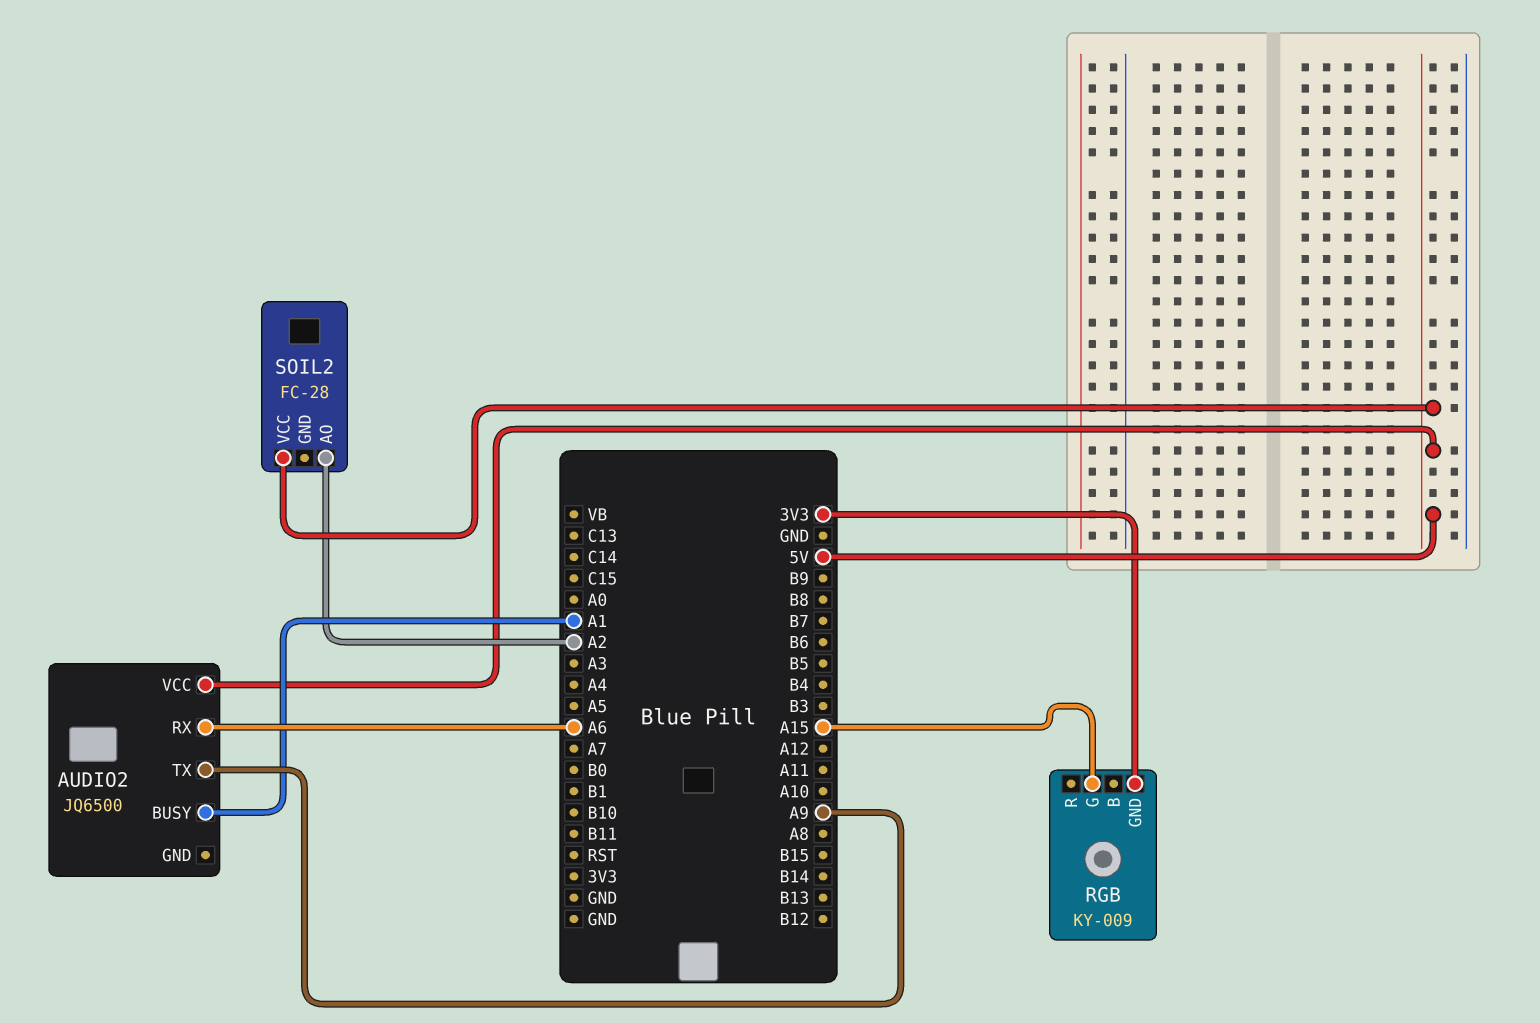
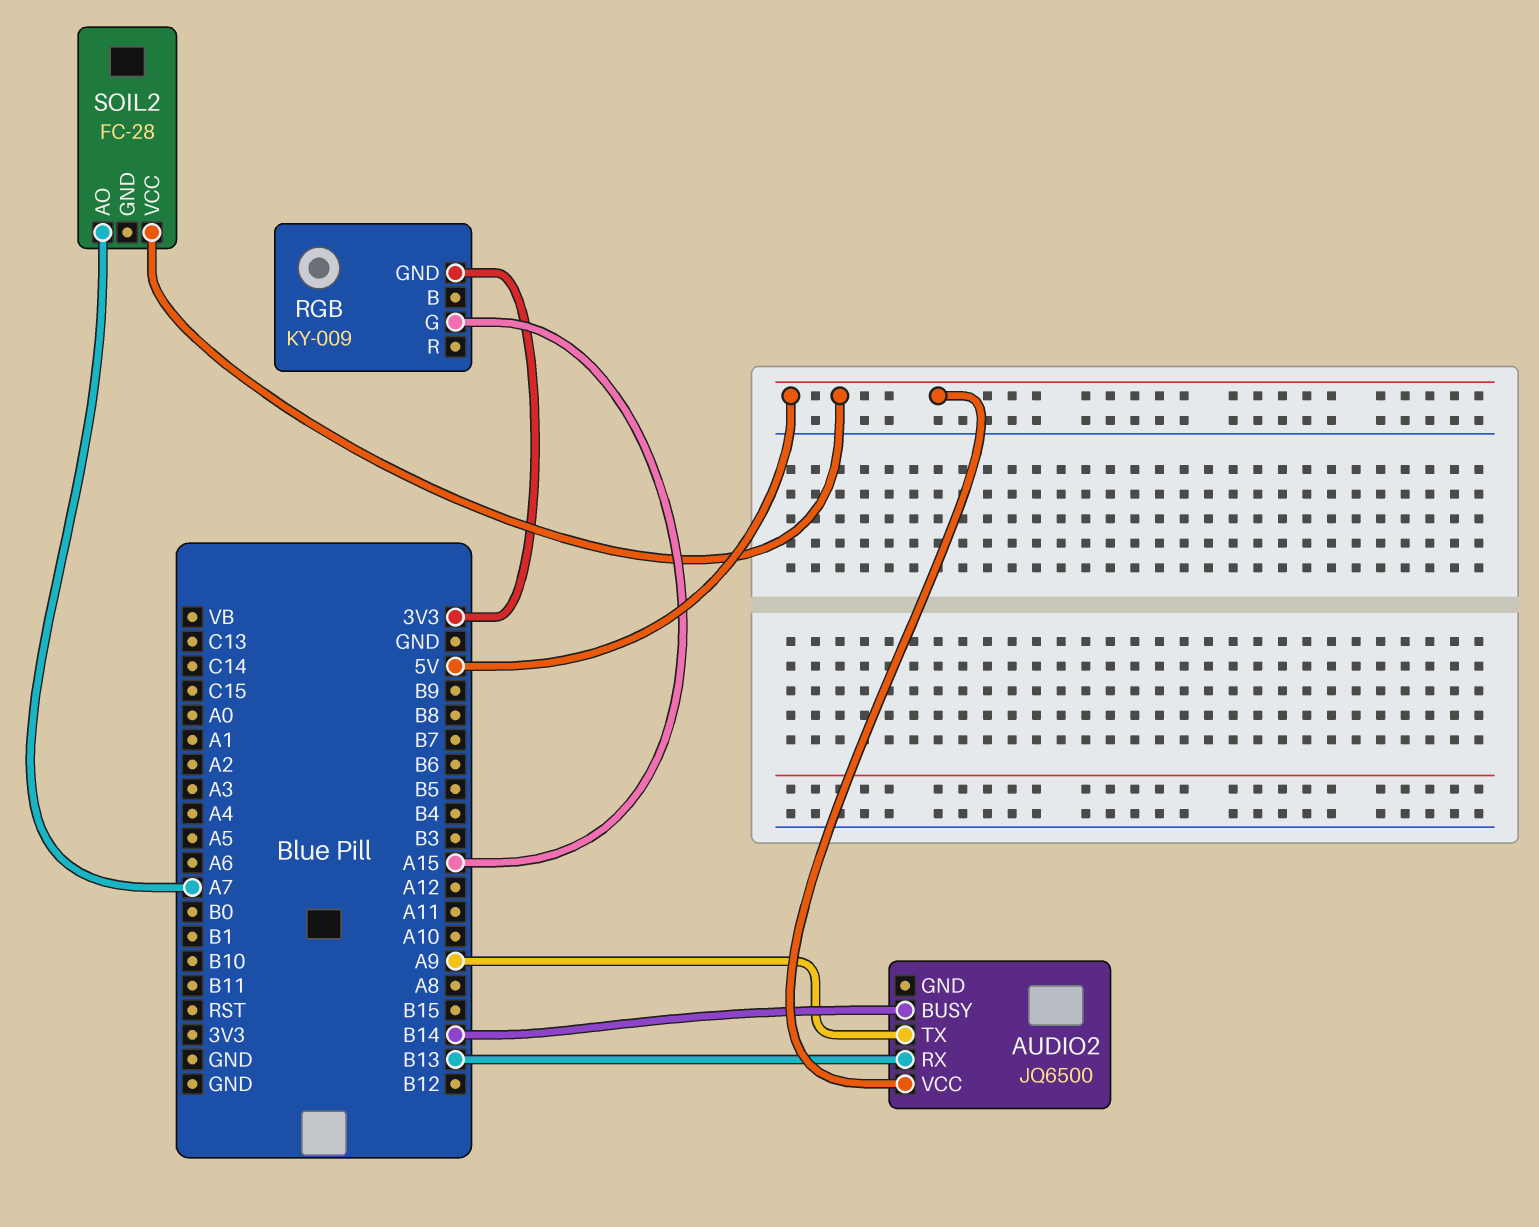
AUDIO2 pin BUSY: A1 -> B14
AUDIO2 pin RX: A6 -> B13
SOIL2 pin AO: A2 -> A7

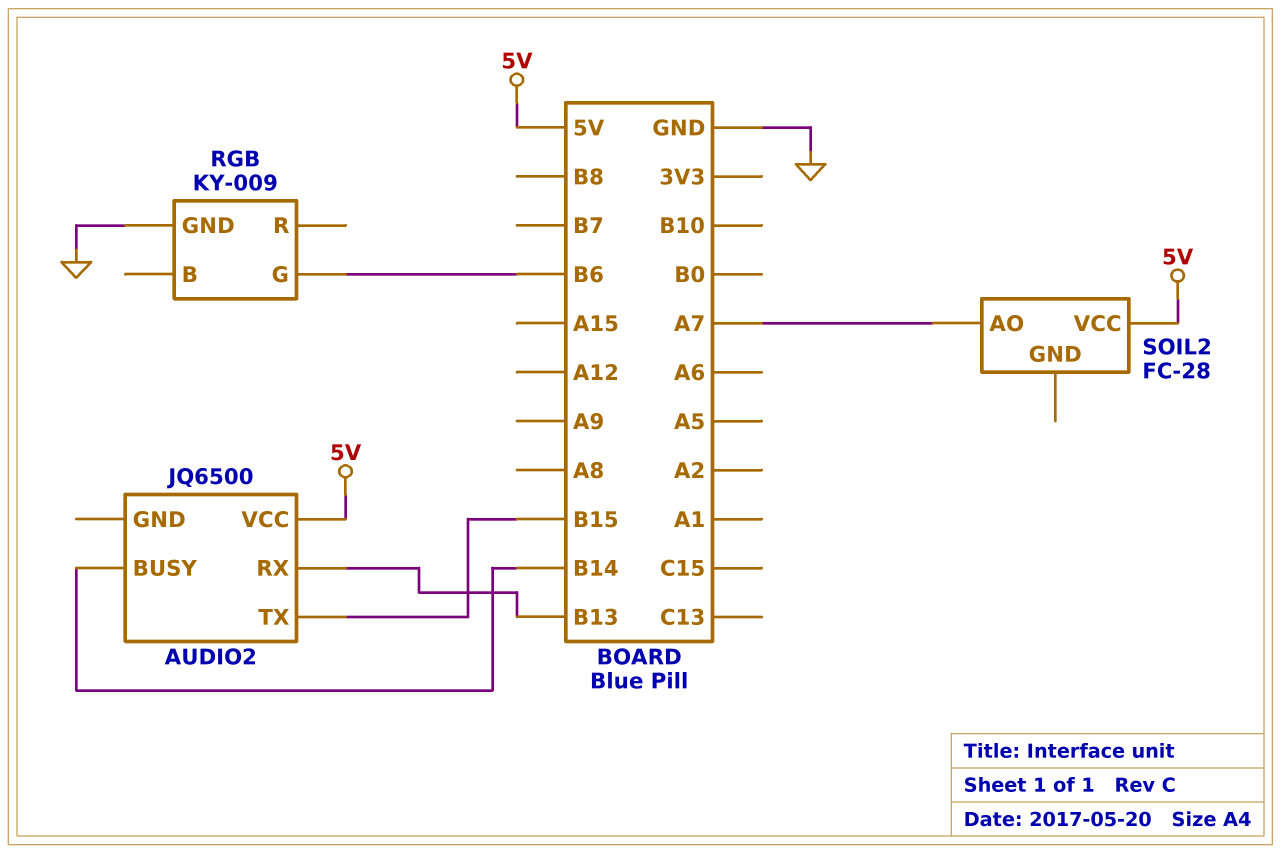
AUDIO2 pin TX: A9 -> B15
RGB pin G: A15 -> B6
RGB pin GND: 3V3 -> GND

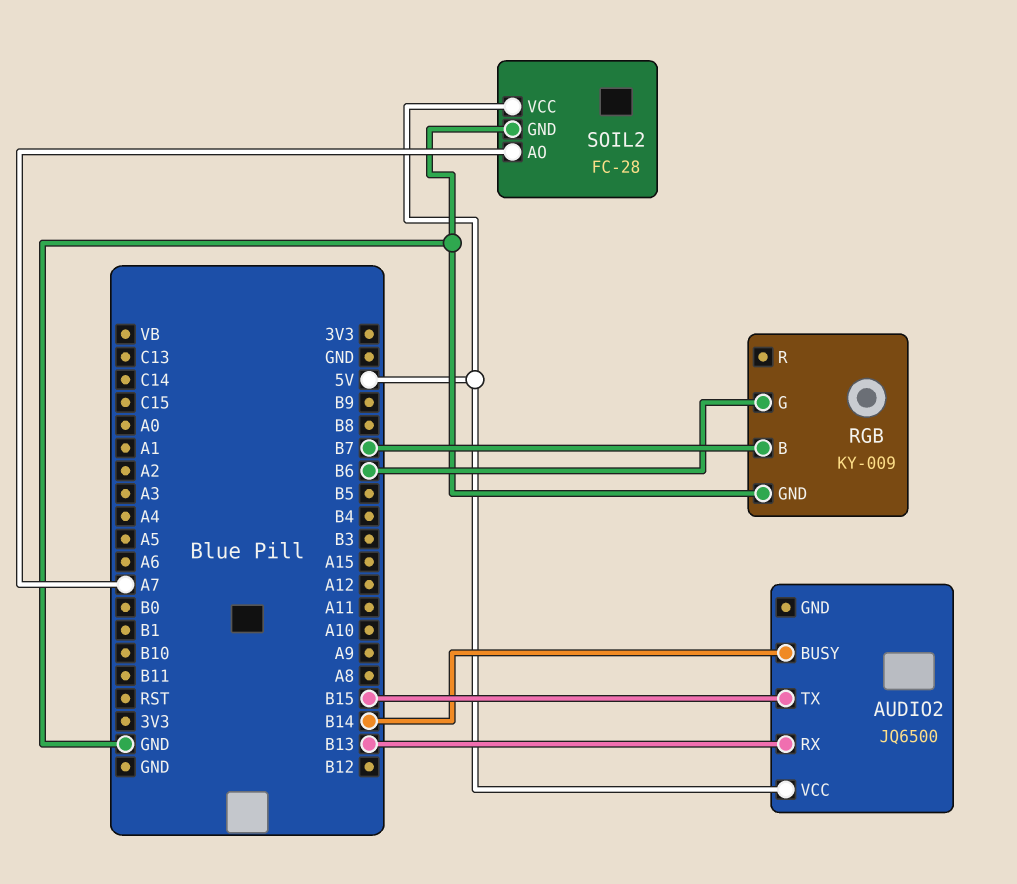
RGB pin B: none -> B7
SOIL2 pin GND: none -> GND

